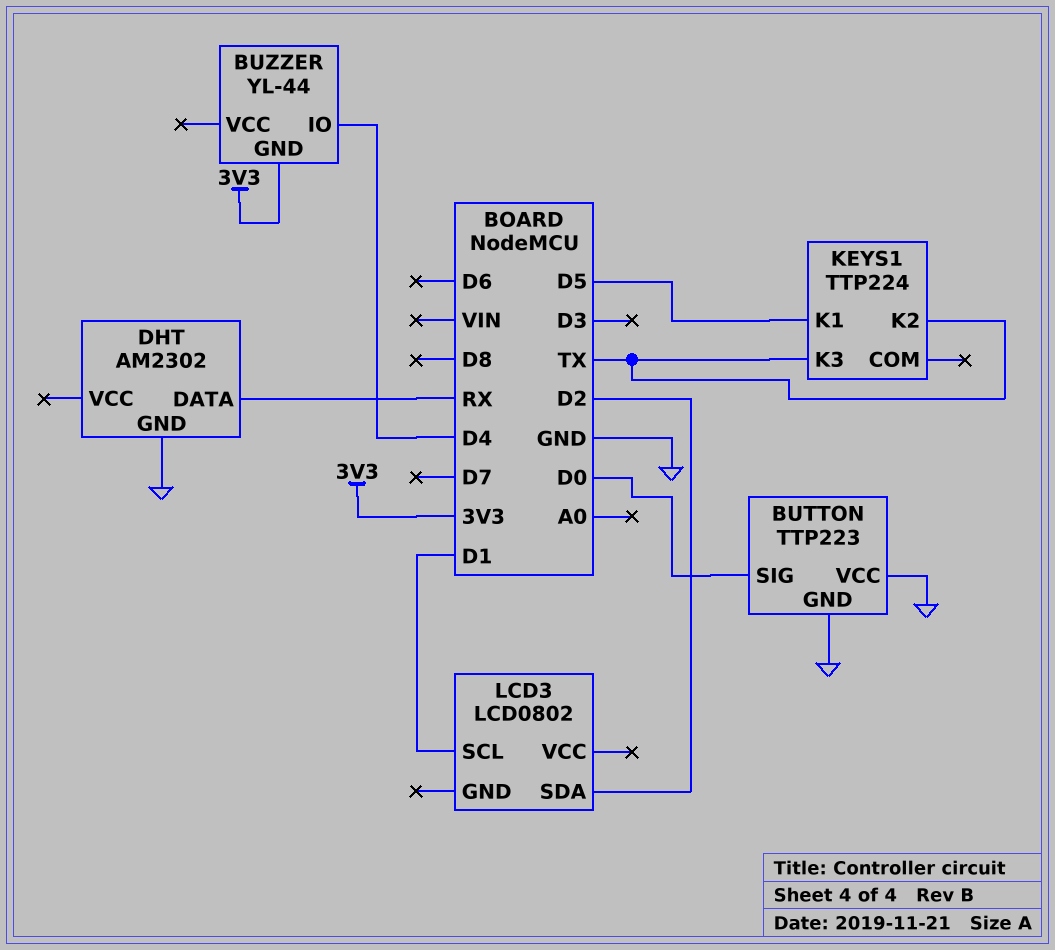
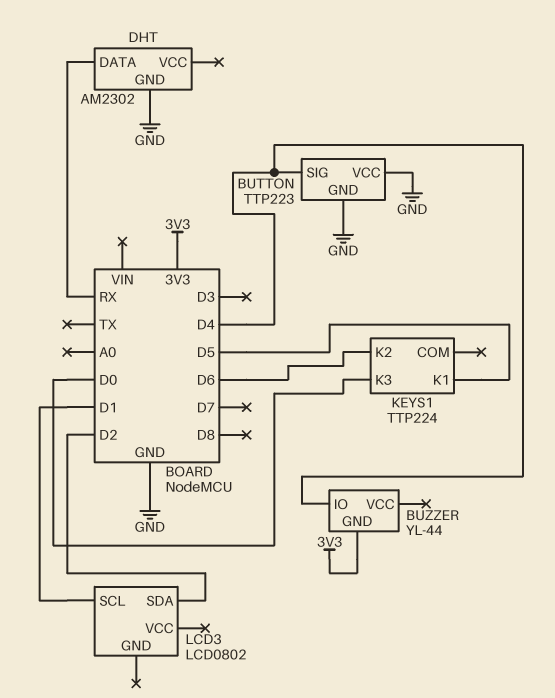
BUTTON pin SIG: D0 -> D4
KEYS1 pin K2: TX -> D6
KEYS1 pin K3: TX -> D0

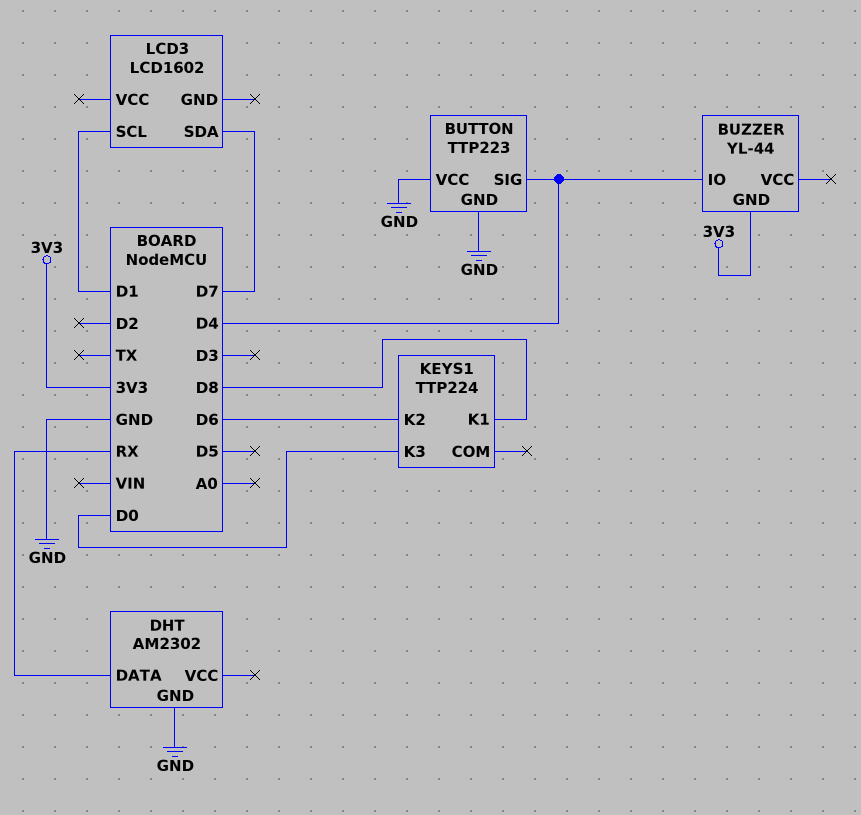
KEYS1 pin K1: D5 -> D8
LCD3: LCD0802 -> LCD1602
LCD3 pin SDA: D2 -> D7

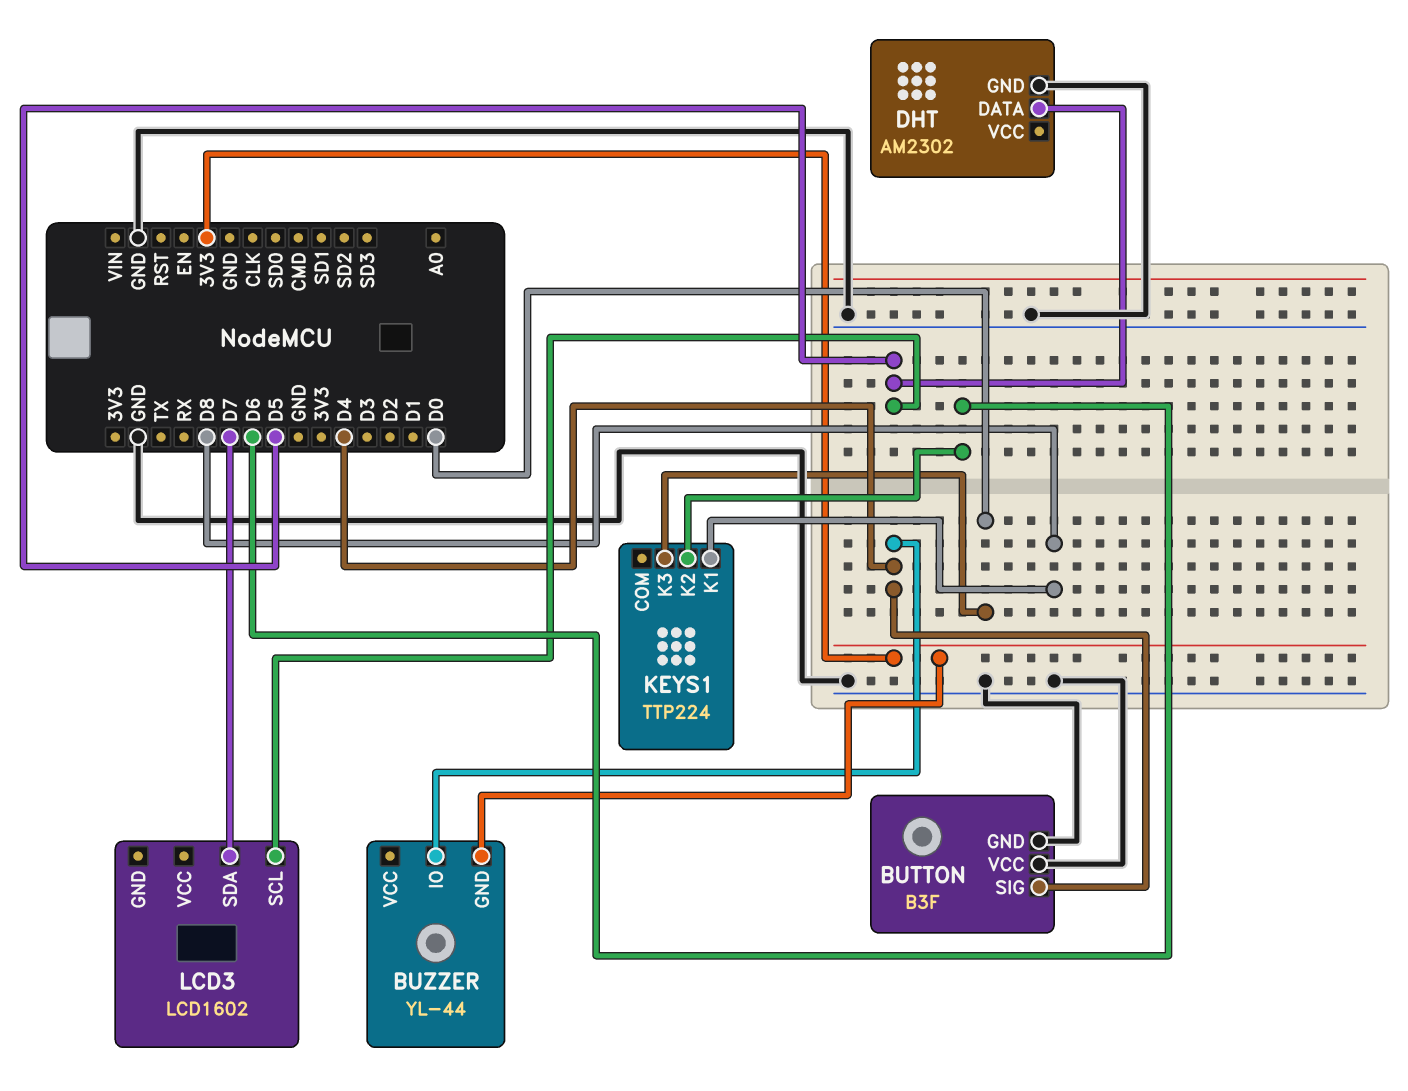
BUTTON: TTP223 -> B3F
DHT pin DATA: RX -> D5
LCD3 pin SCL: D1 -> D5

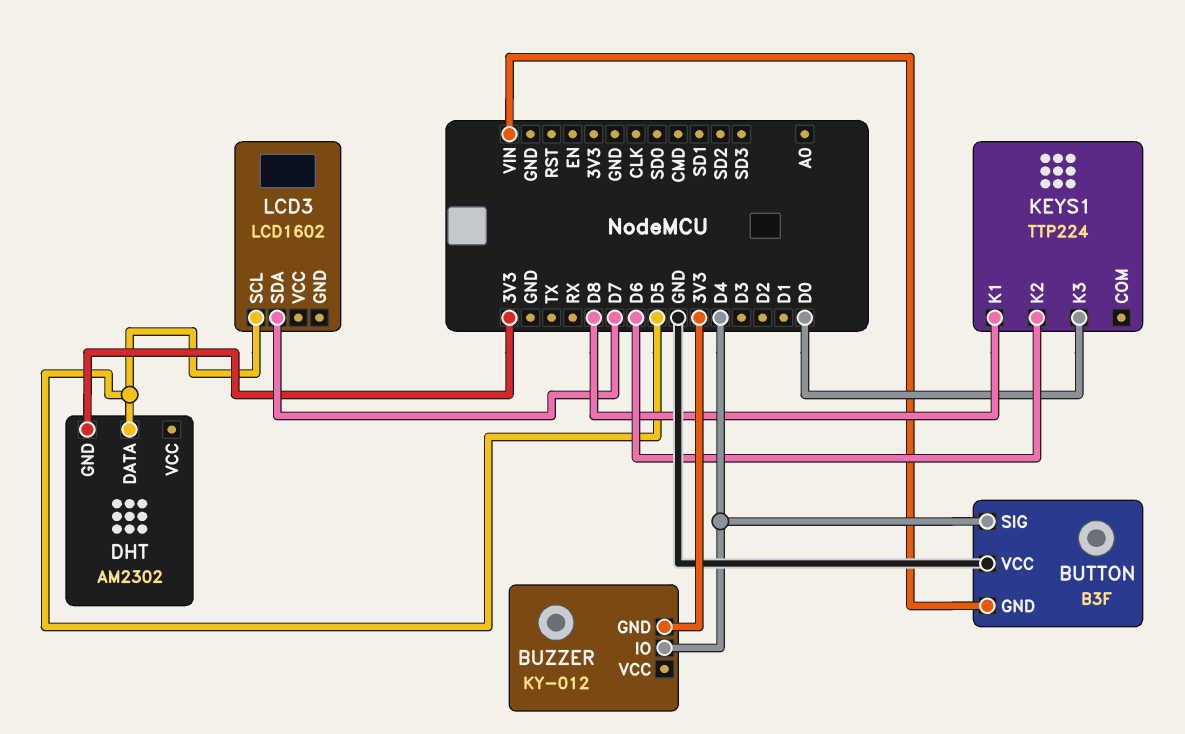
BUTTON pin GND: GND -> VIN
BUZZER: YL-44 -> KY-012
DHT pin GND: GND -> 3V3

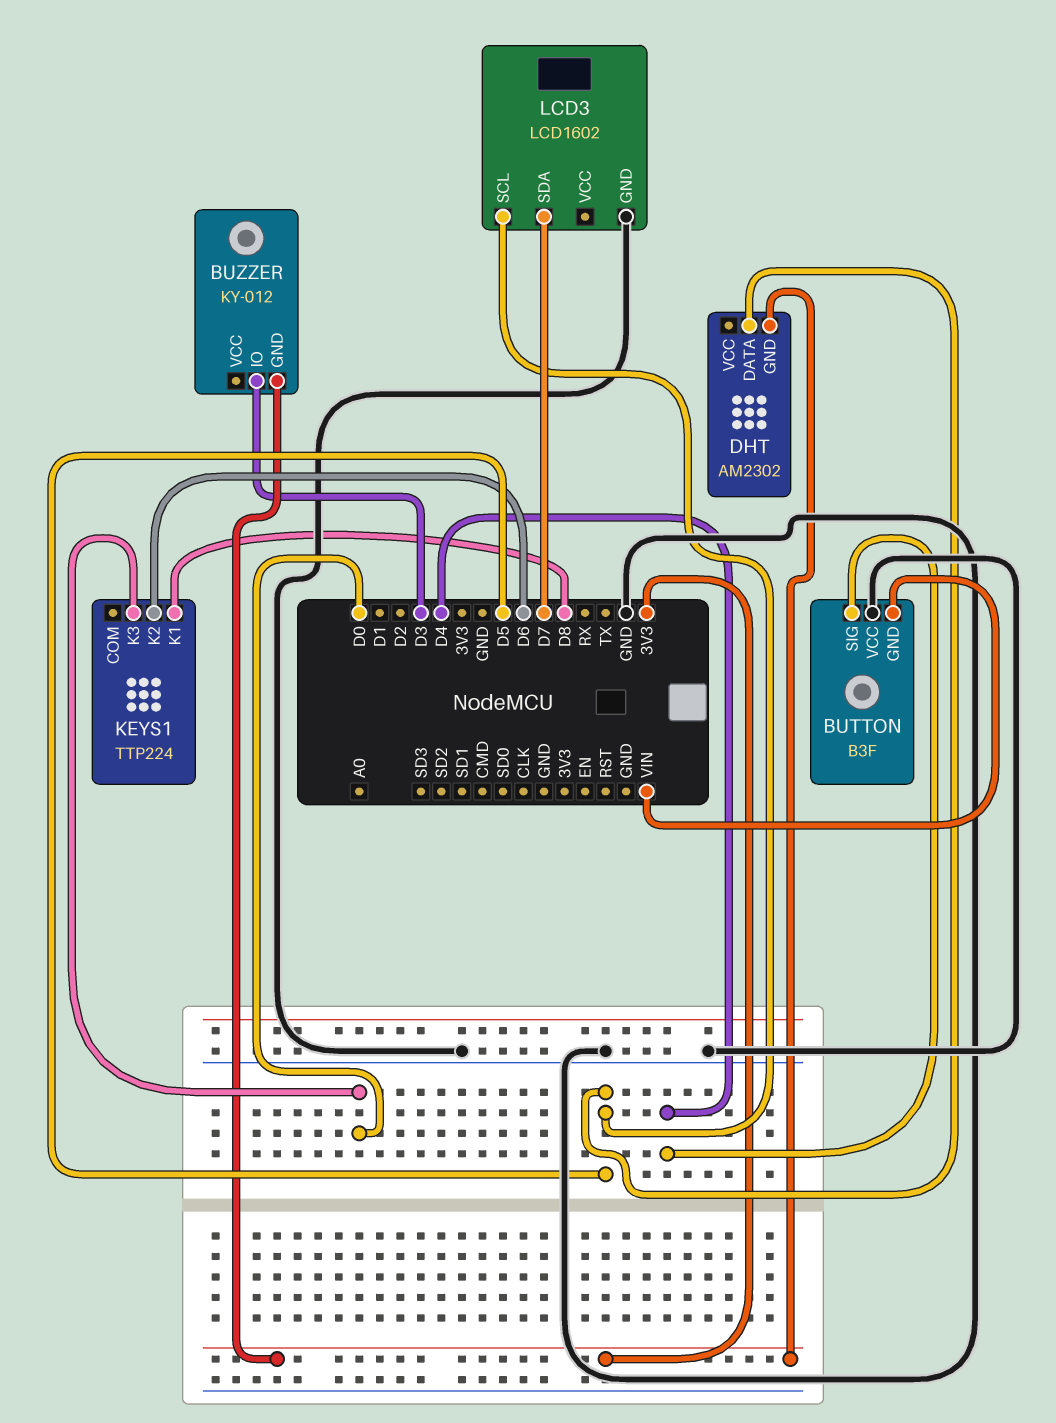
BUZZER pin IO: D4 -> D3
LCD3 pin GND: none -> GND

